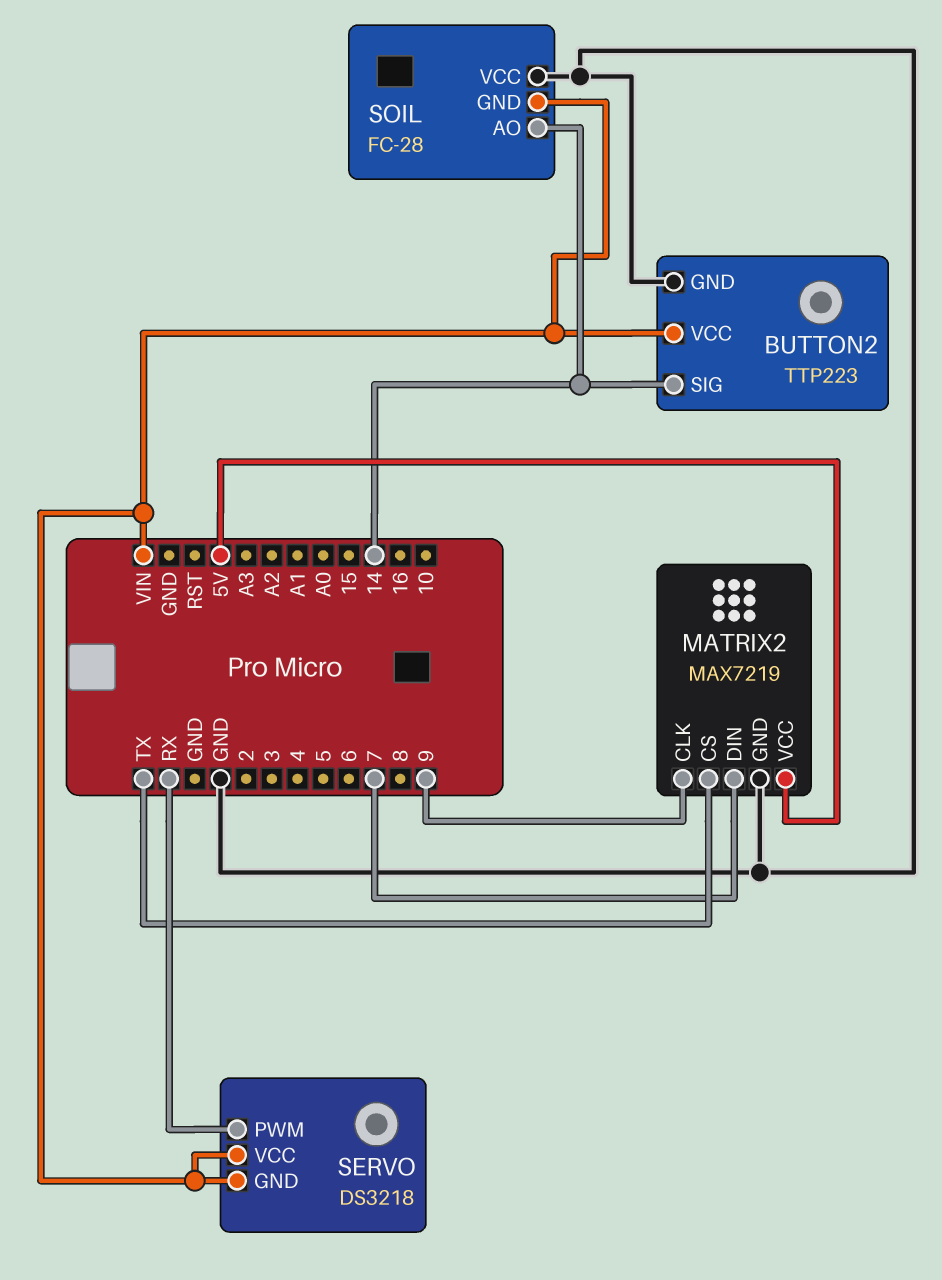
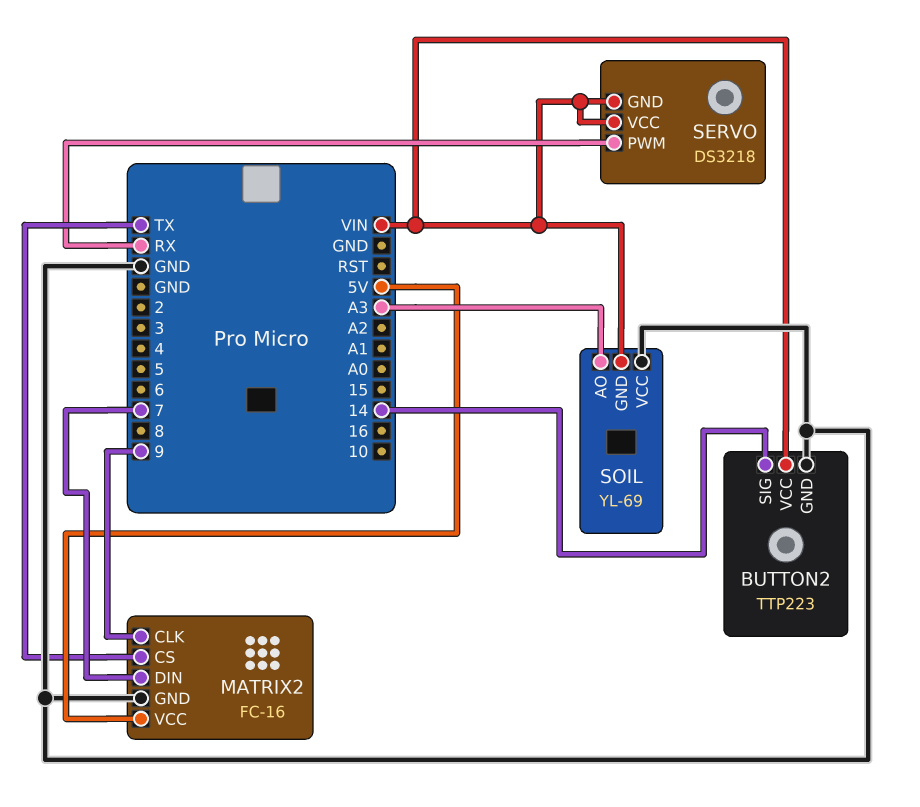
MATRIX2: MAX7219 -> FC-16
SOIL: FC-28 -> YL-69
SOIL pin AO: 14 -> A3

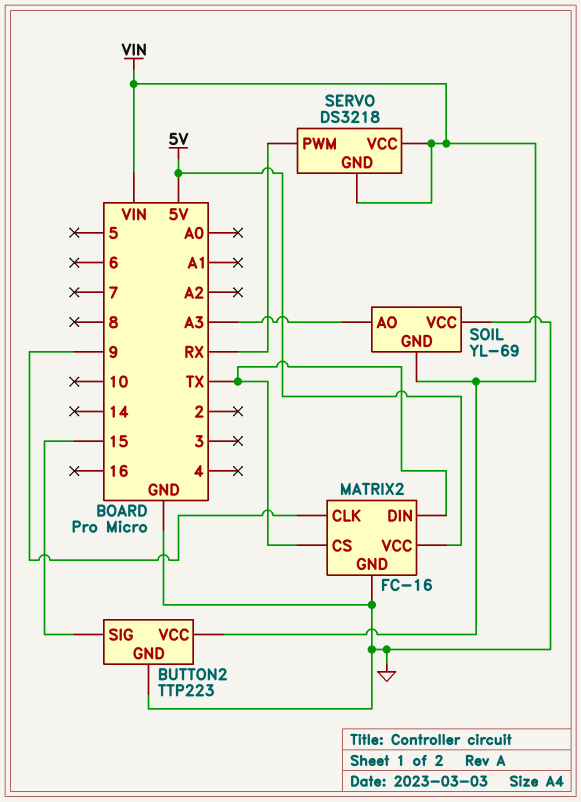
BUTTON2 pin SIG: 14 -> 15
MATRIX2 pin DIN: 7 -> TX

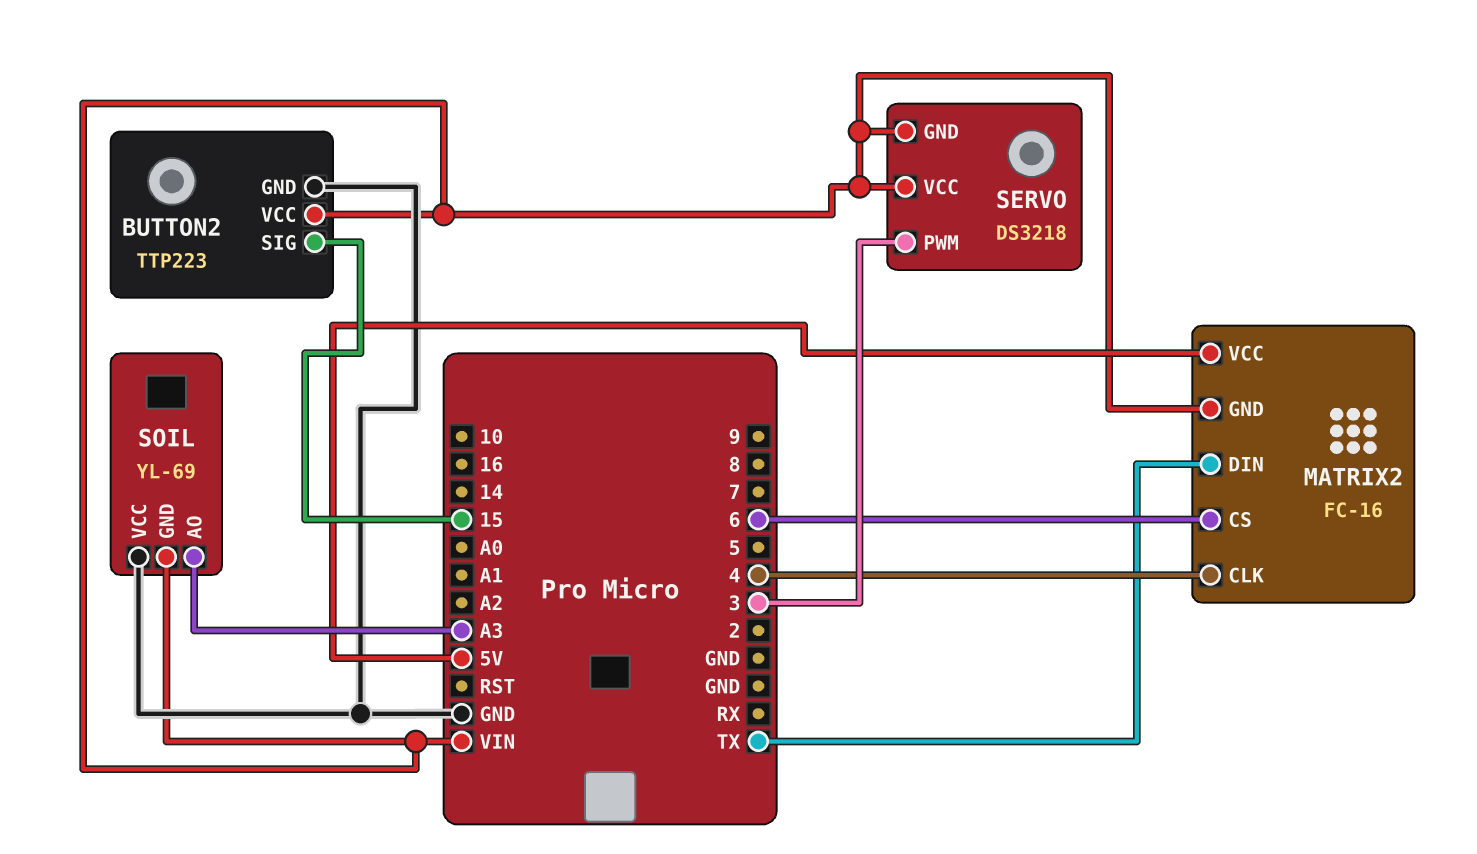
MATRIX2 pin CLK: 9 -> 4
MATRIX2 pin CS: TX -> 6
MATRIX2 pin GND: GND -> VIN
SERVO pin PWM: RX -> 3

